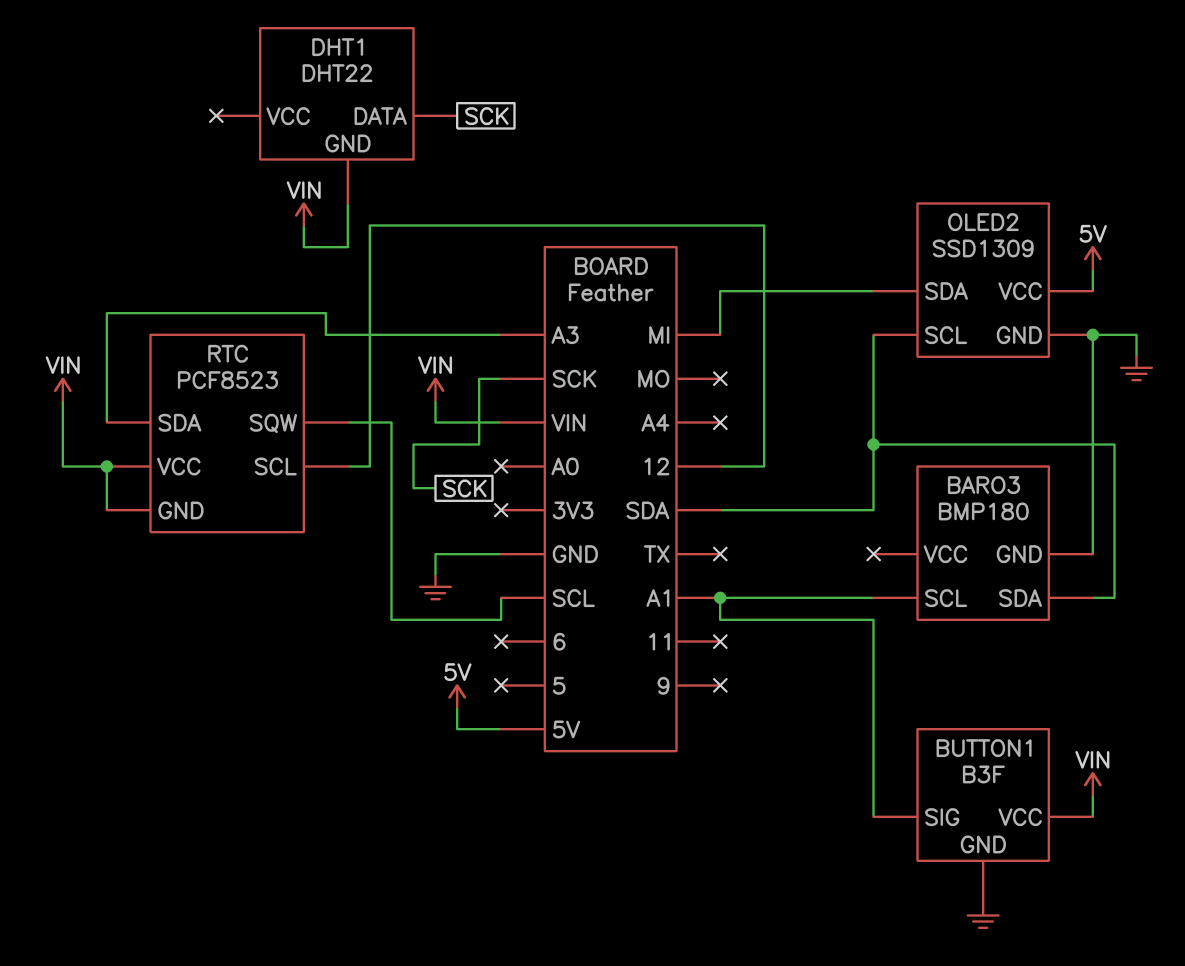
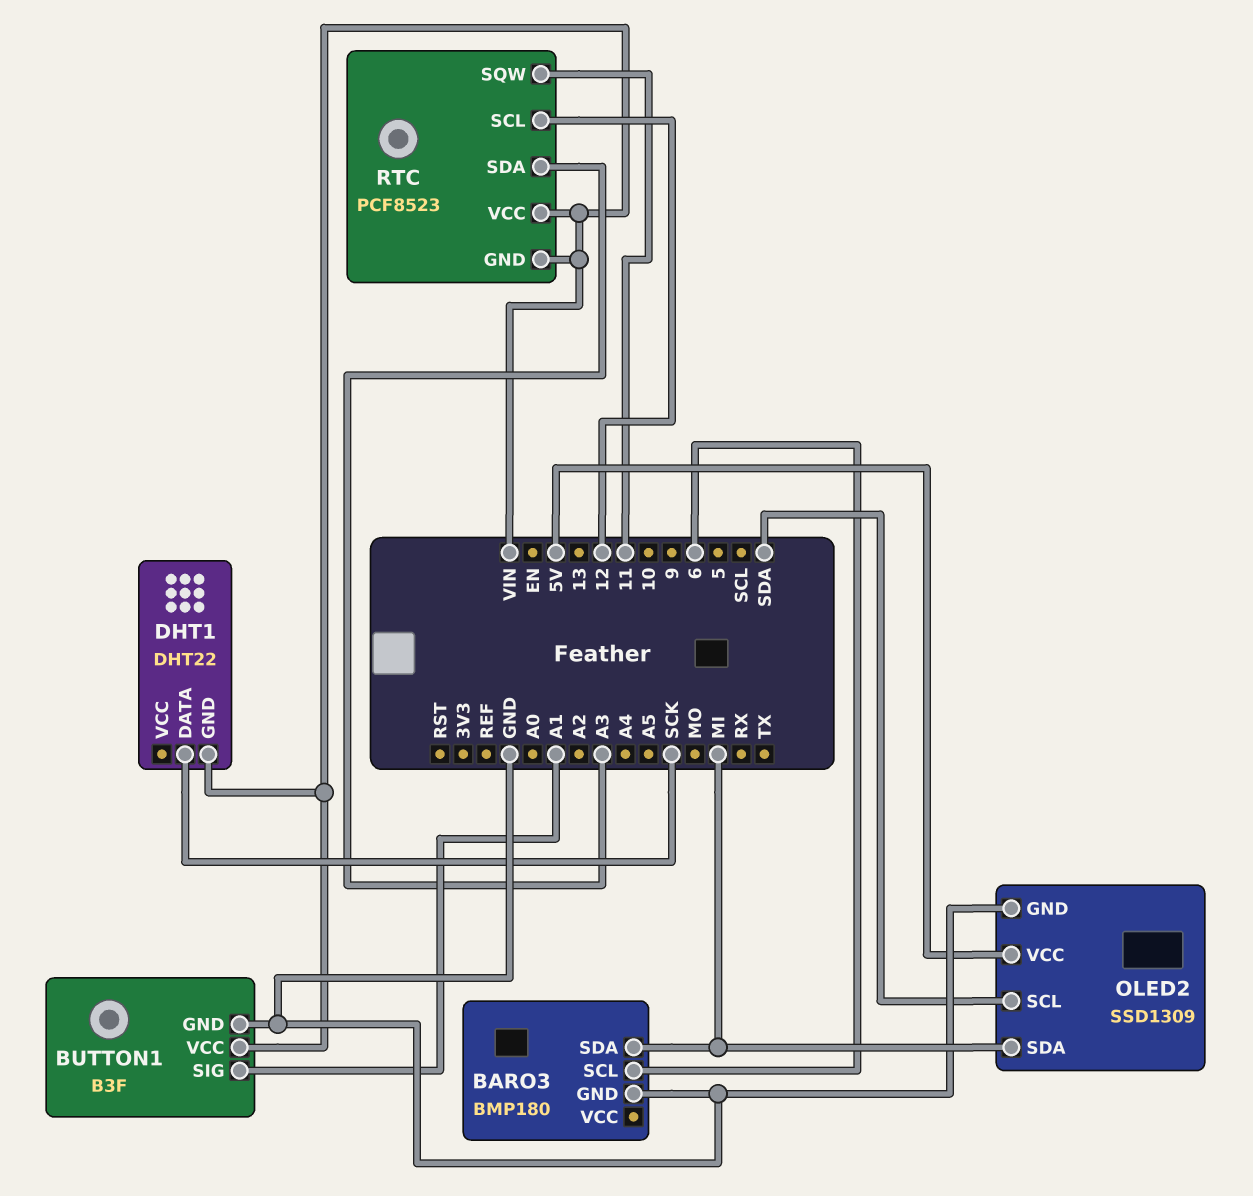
BARO3 pin SCL: A1 -> 6
BARO3 pin SDA: SDA -> MI
RTC pin SQW: SCL -> 11

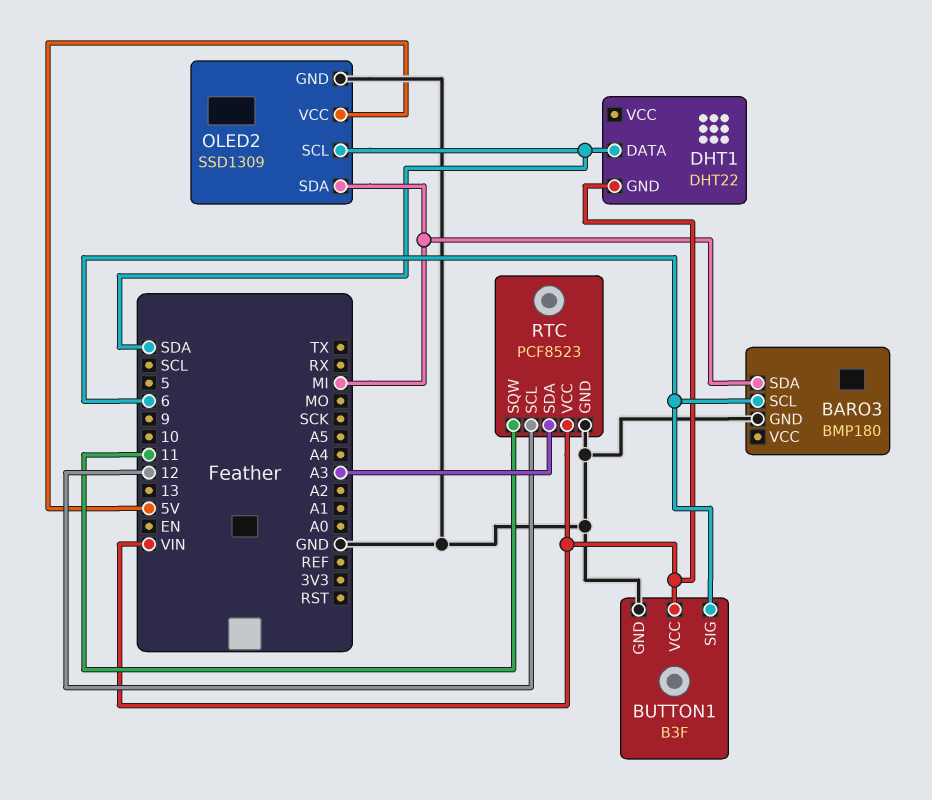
BUTTON1 pin SIG: A1 -> 6
DHT1 pin DATA: SCK -> SDA
RTC pin GND: VIN -> GND

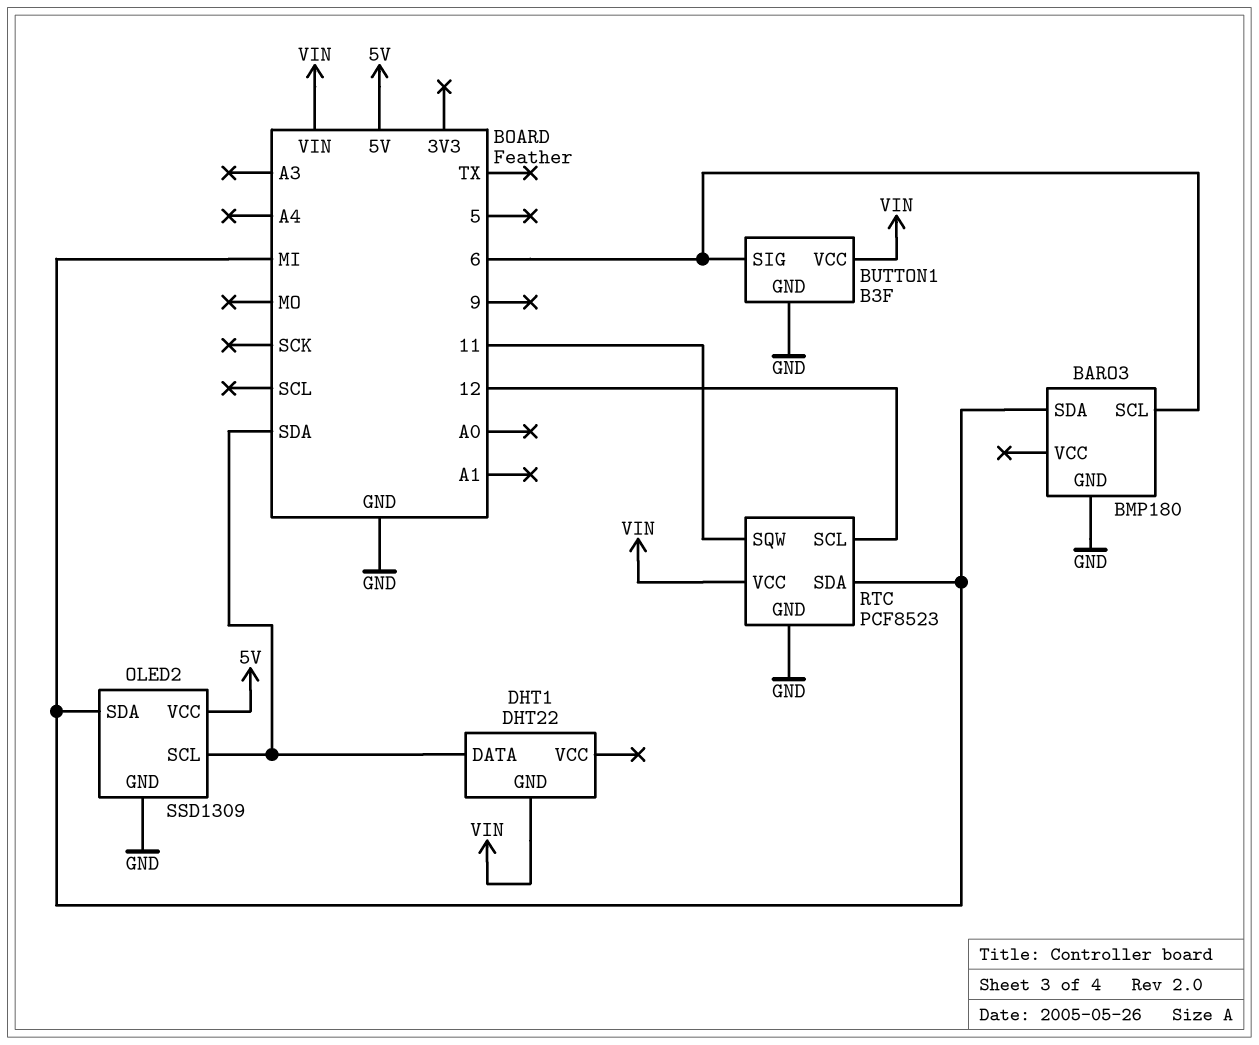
RTC pin SDA: A3 -> MI

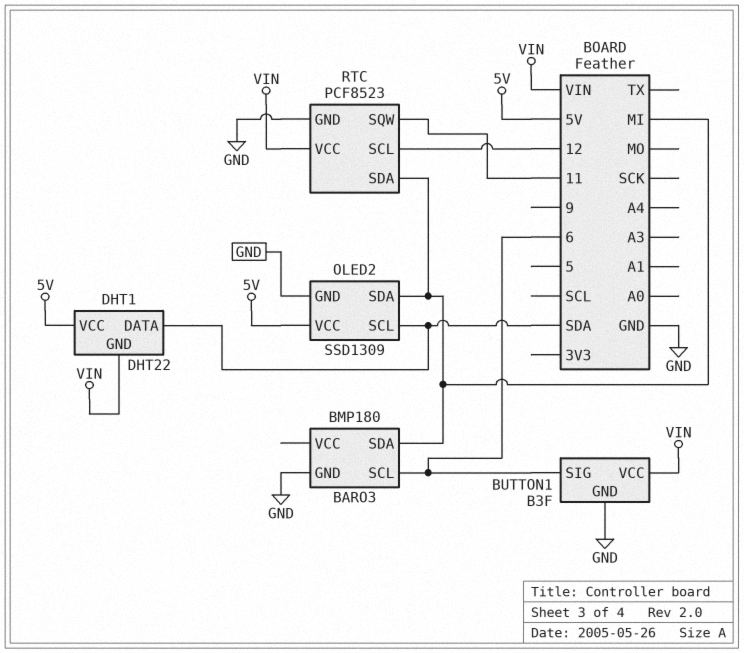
DHT1 pin VCC: none -> 5V

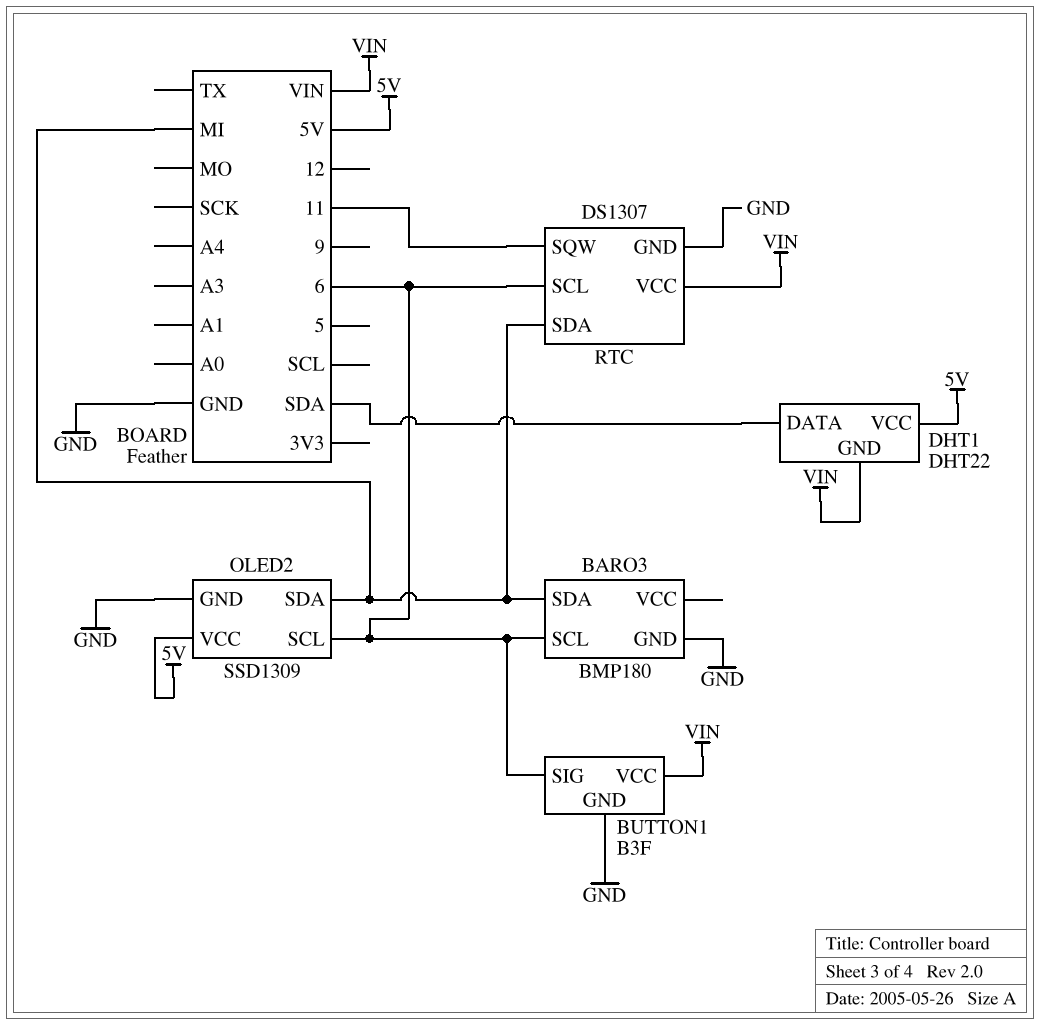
OLED2 pin SCL: SDA -> 6
RTC: PCF8523 -> DS1307
RTC pin SCL: 12 -> 6

